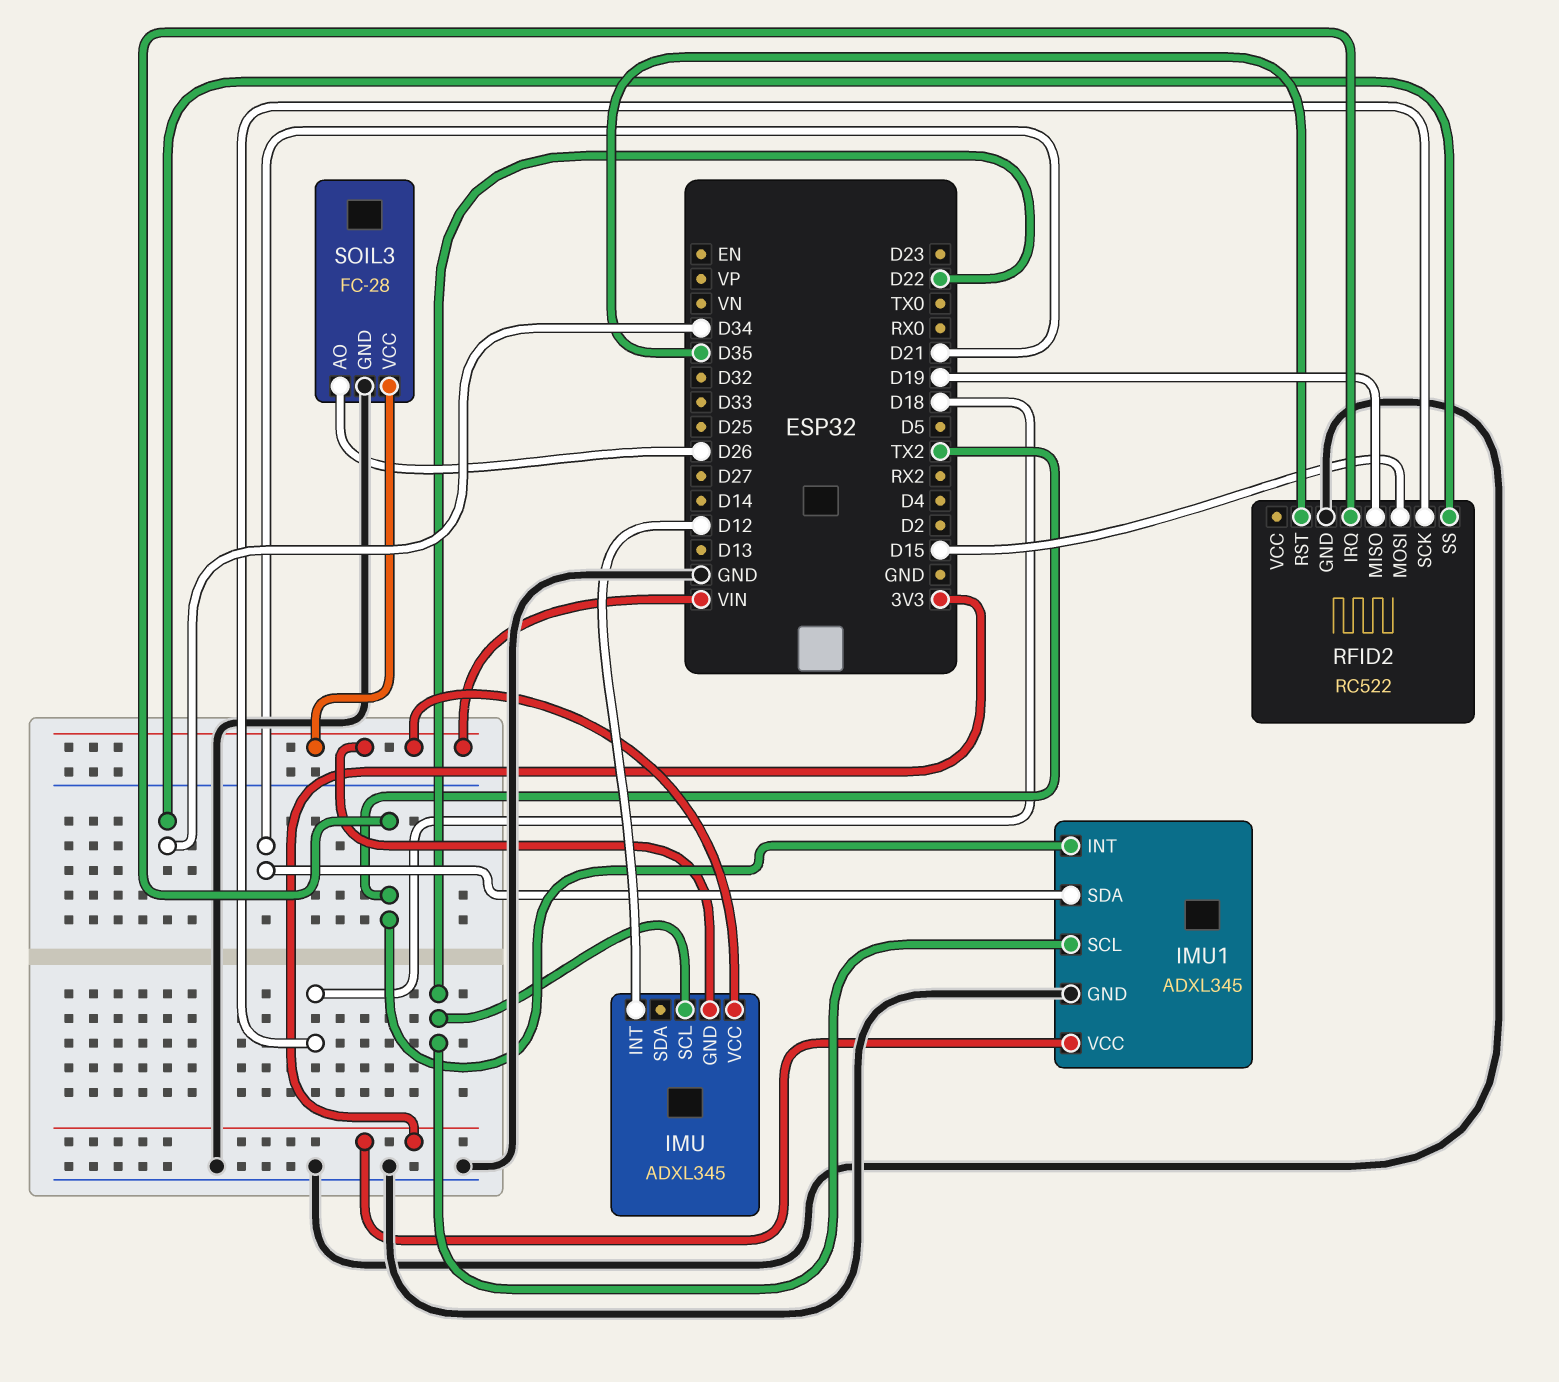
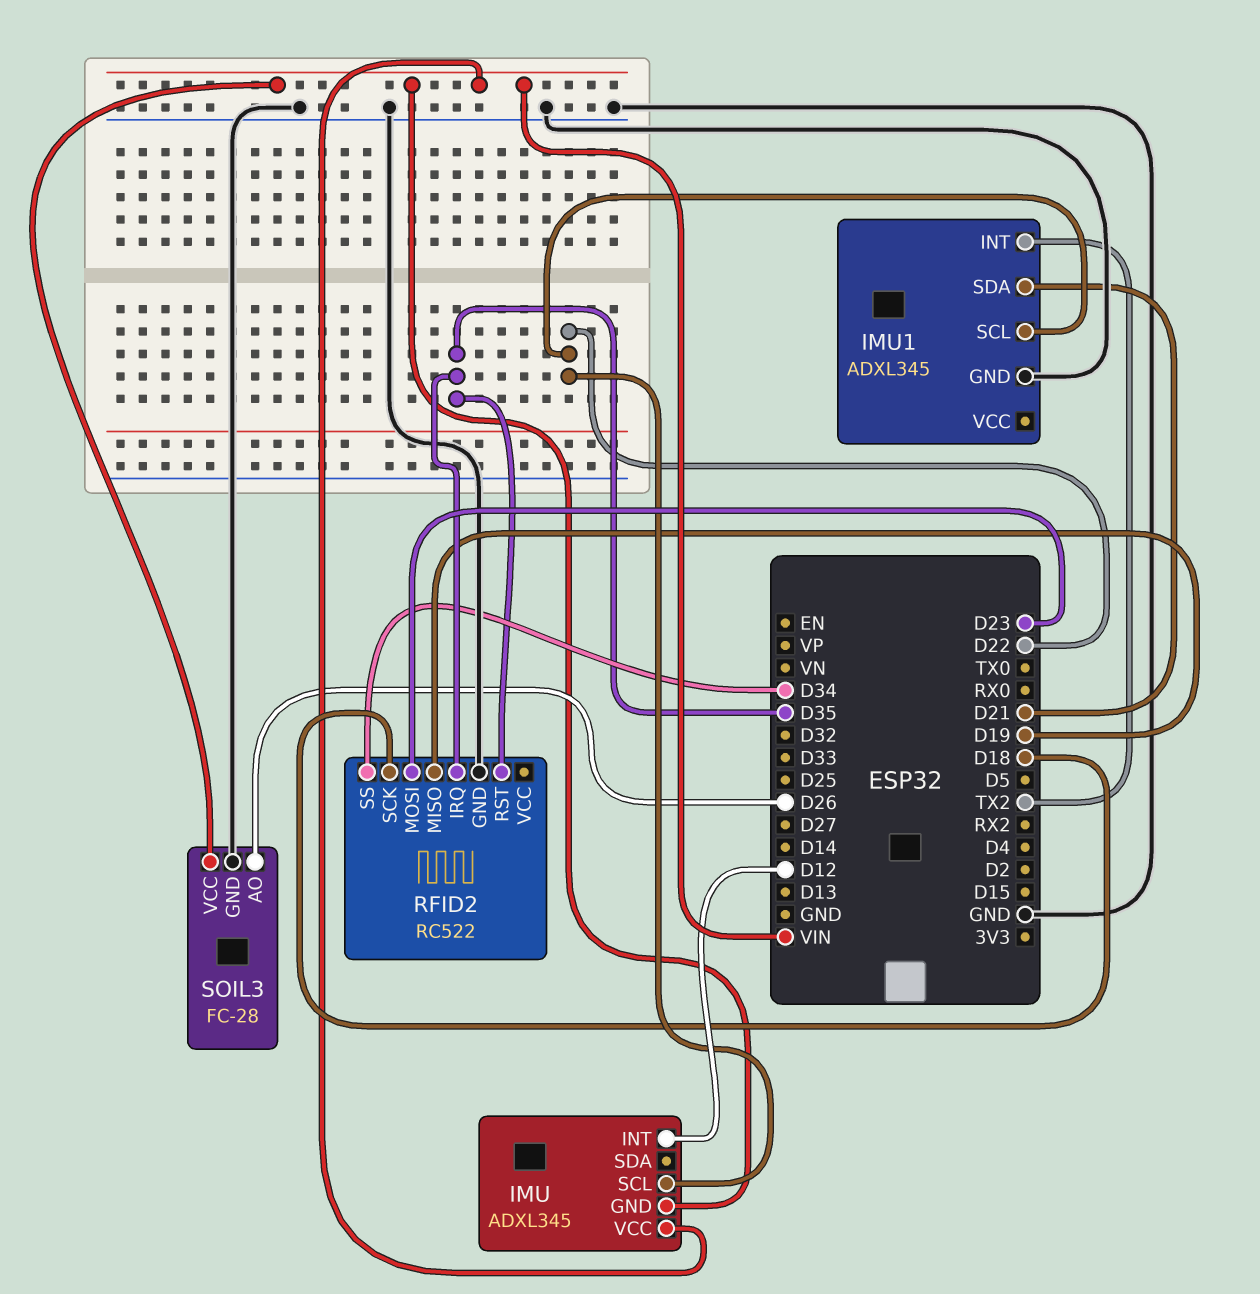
IMU1 pin VCC: 3V3 -> none
RFID2 pin IRQ: TX2 -> D35
RFID2 pin MOSI: D15 -> D23

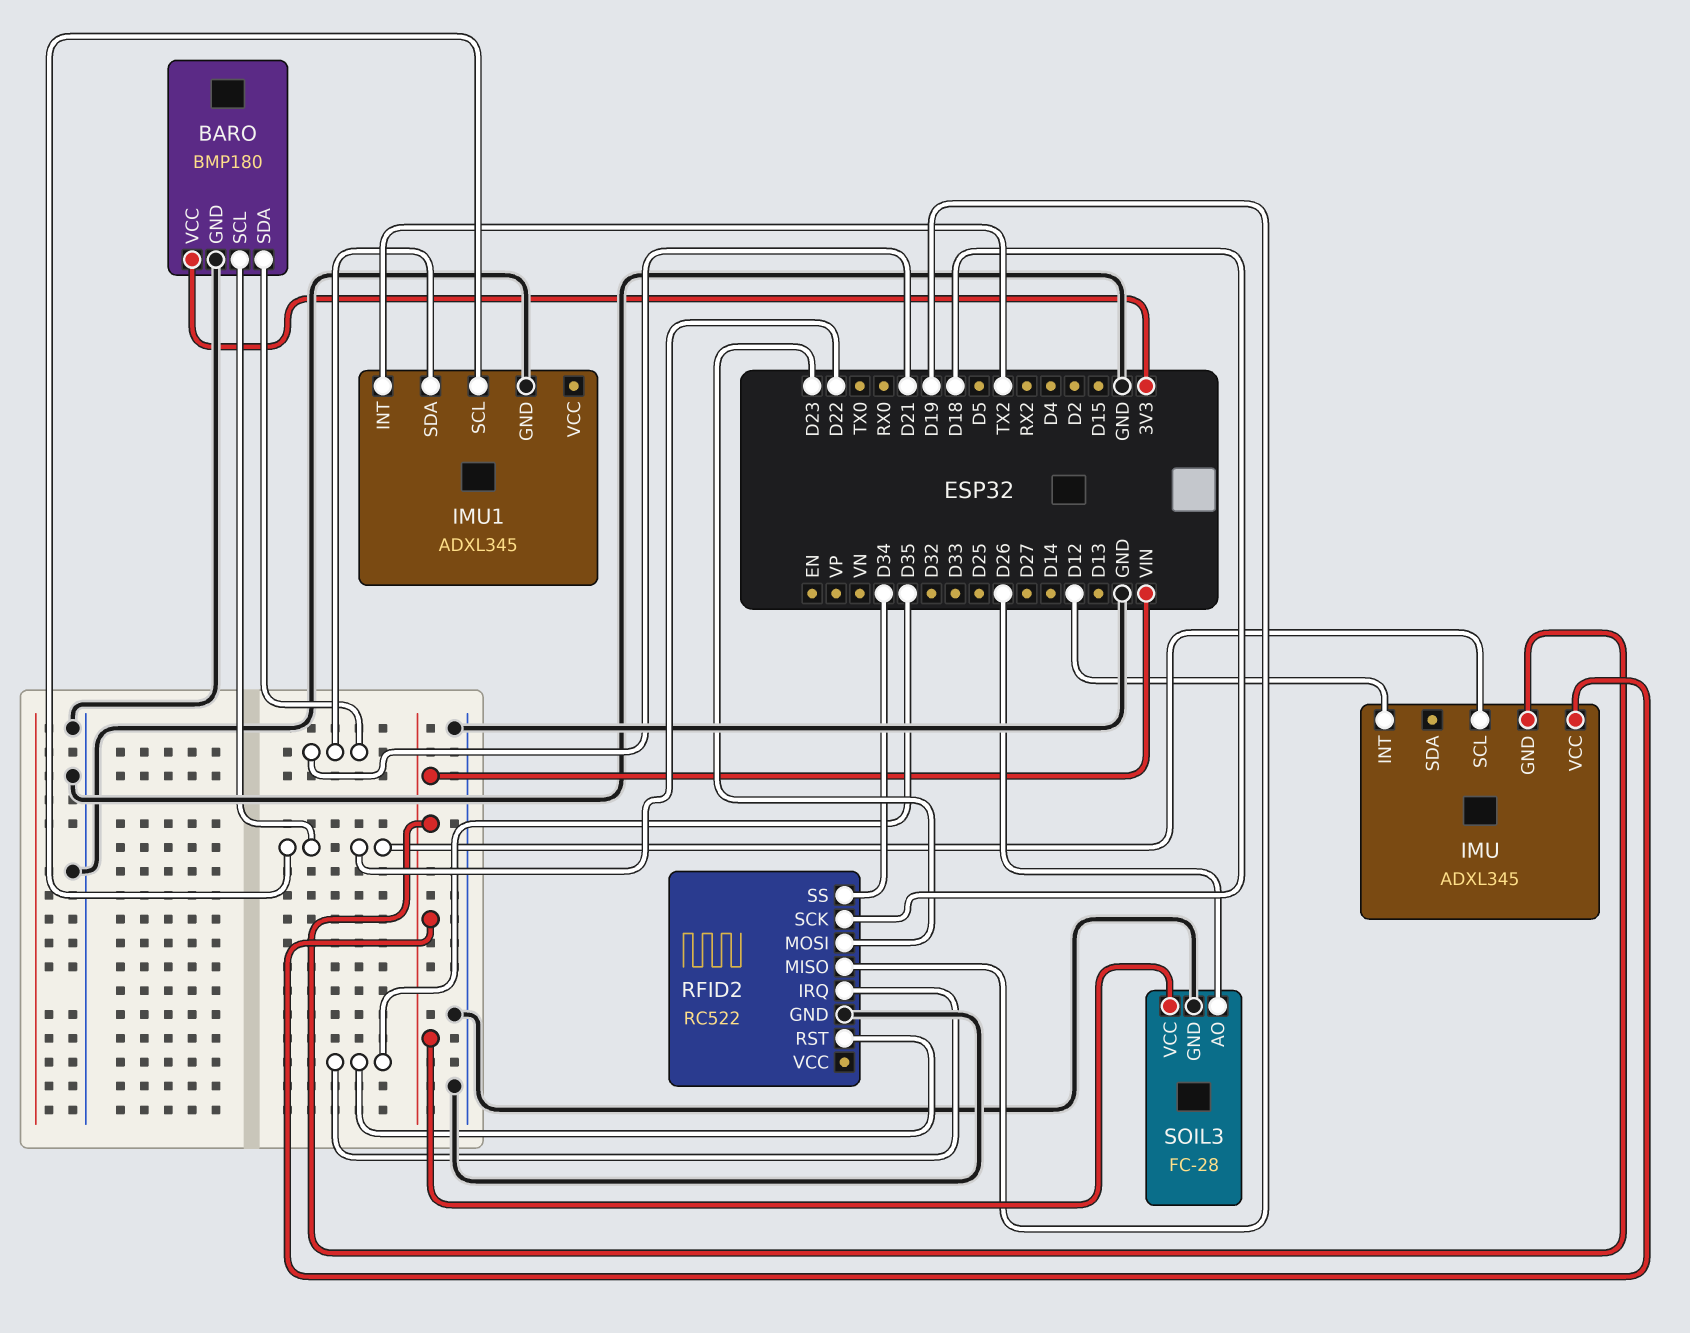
BARO: none -> BMP180
BARO pin GND: none -> GND
BARO pin SCL: none -> D22
BARO pin SDA: none -> D21
BARO pin VCC: none -> 3V3

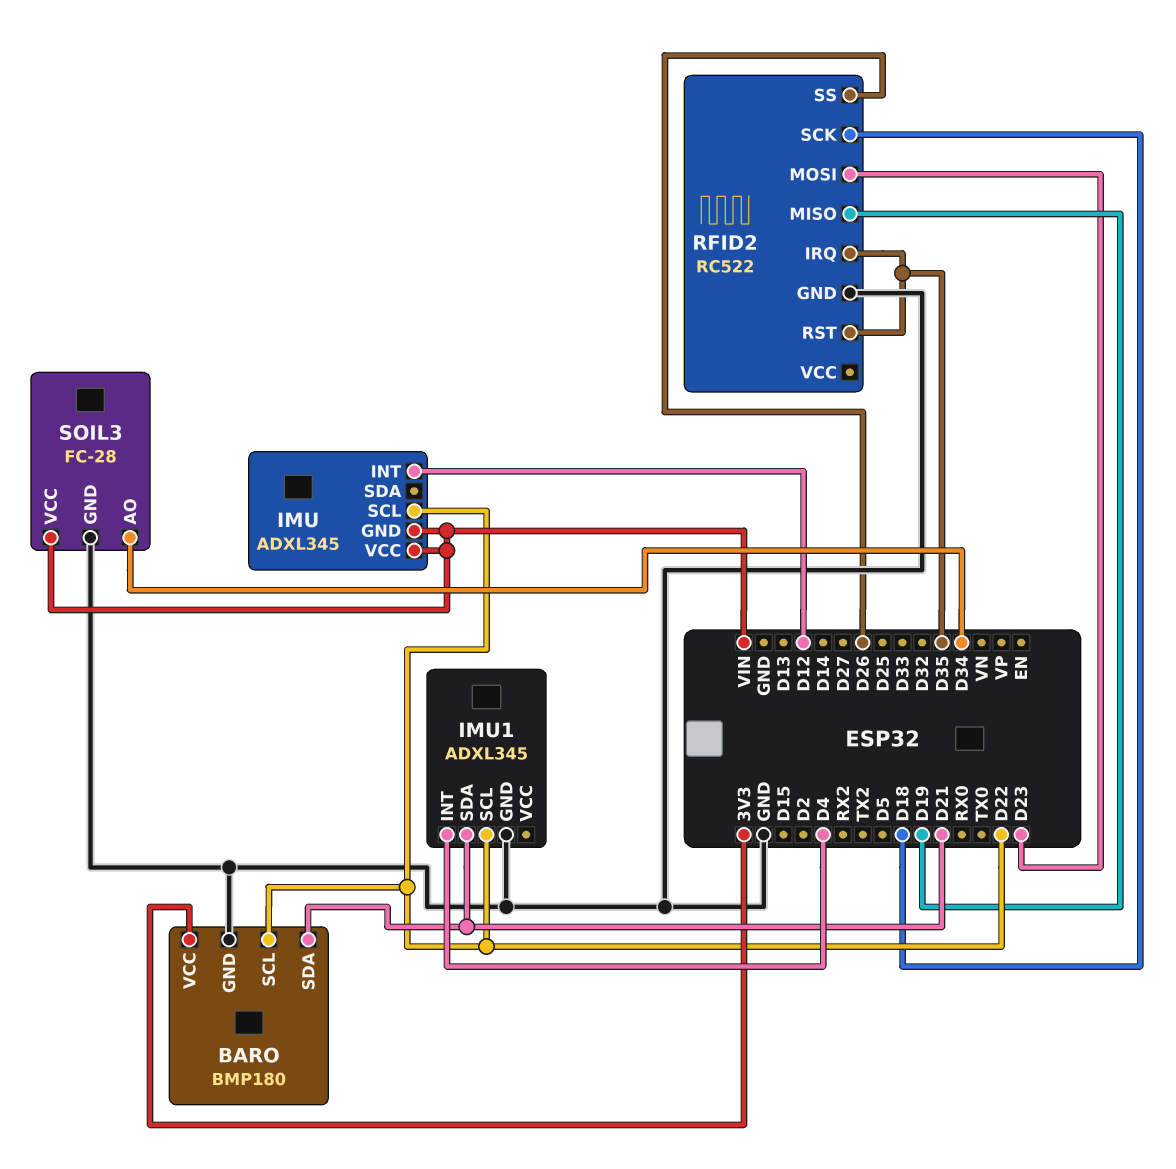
IMU1 pin INT: TX2 -> D4
RFID2 pin SS: D34 -> D26
SOIL3 pin AO: D26 -> D34

